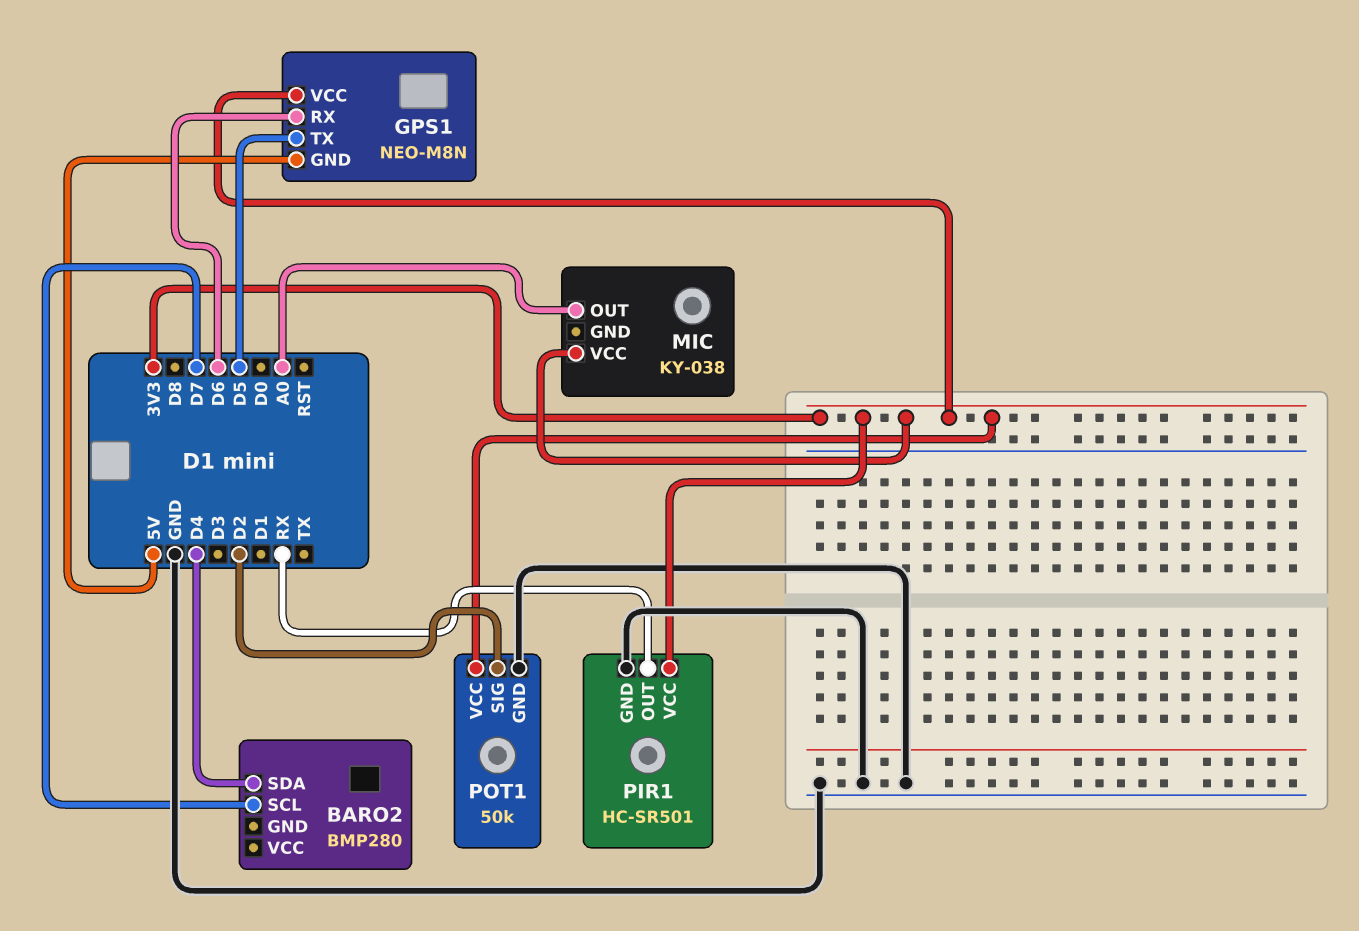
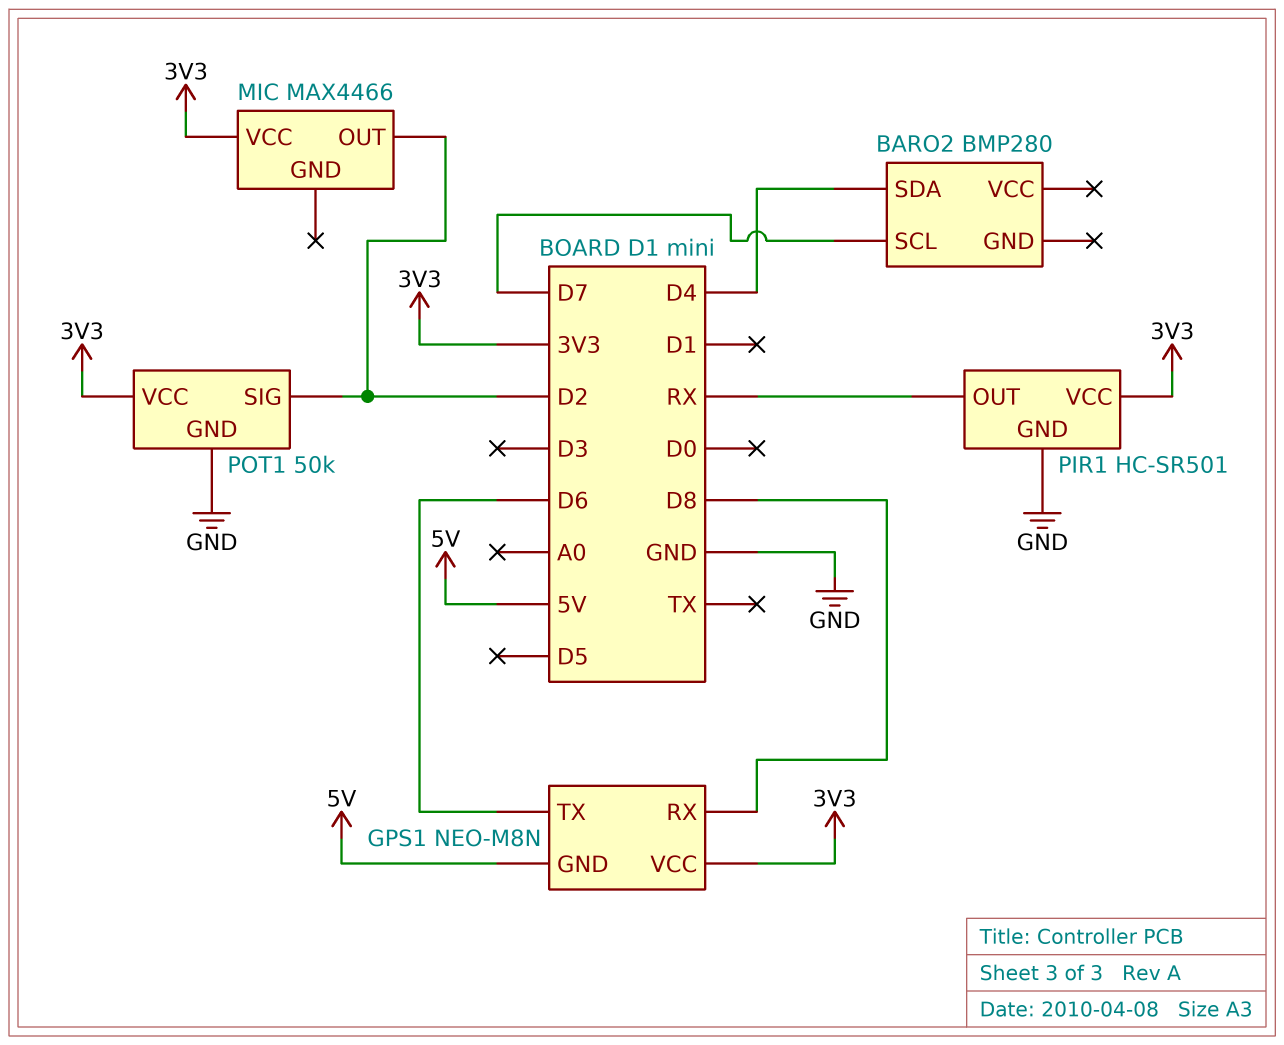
GPS1 pin RX: D6 -> D8
GPS1 pin TX: D5 -> D6
MIC: KY-038 -> MAX4466
MIC pin OUT: A0 -> D2

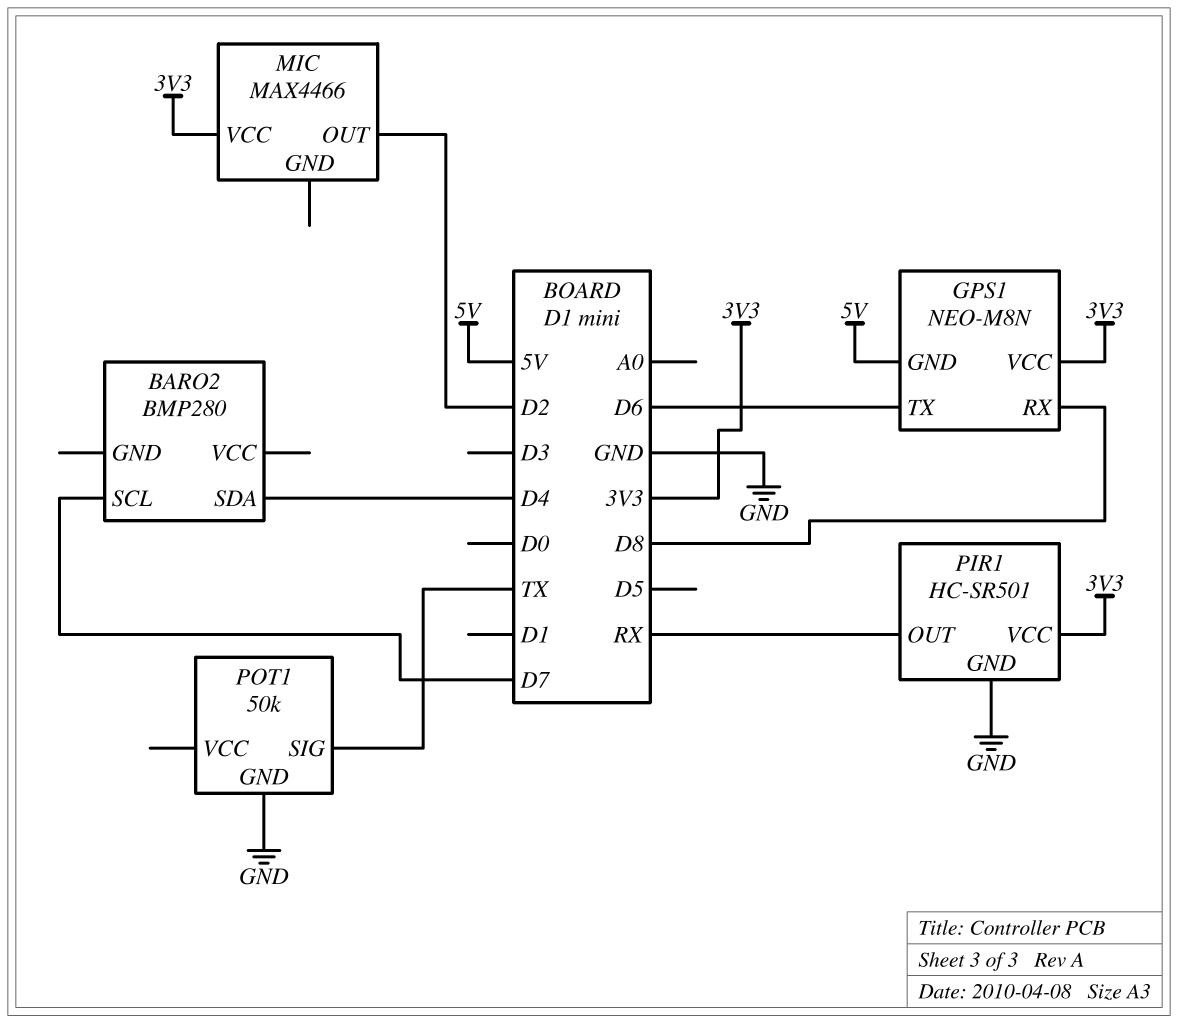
POT1 pin SIG: D2 -> TX
POT1 pin VCC: 3V3 -> none

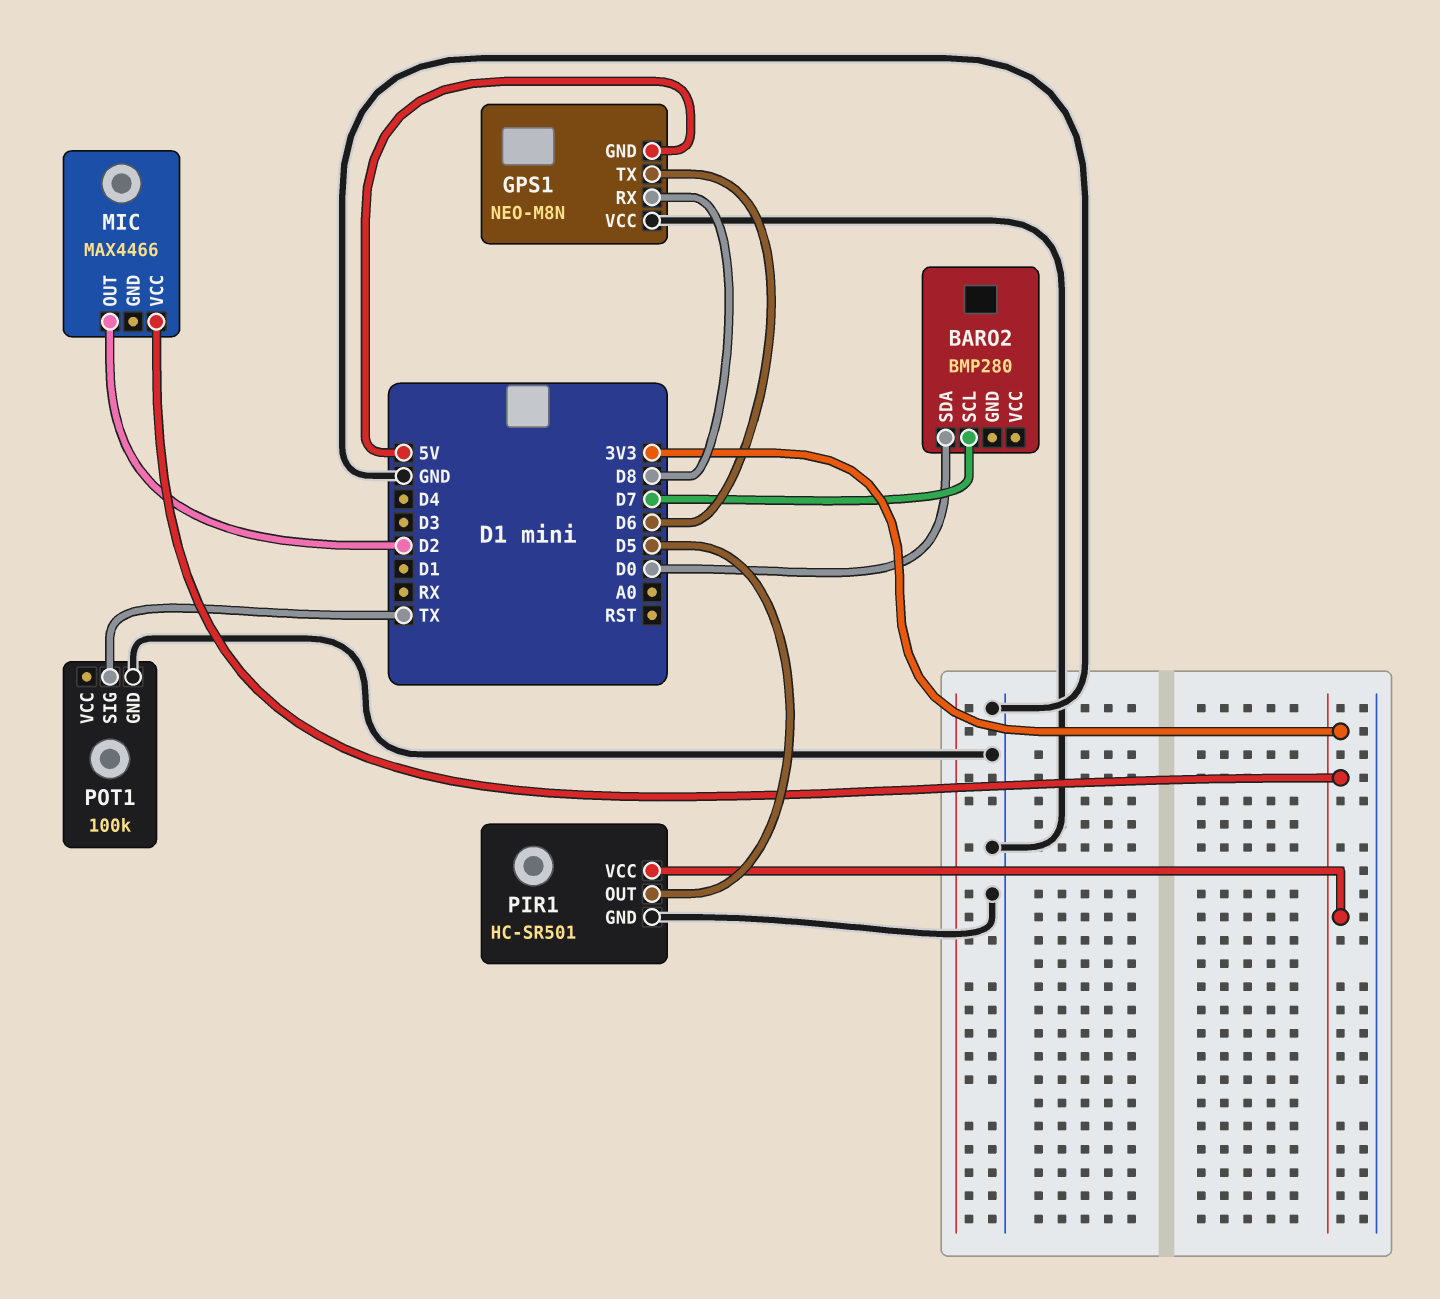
BARO2 pin SDA: D4 -> D0
GPS1 pin VCC: 3V3 -> GND
PIR1 pin OUT: RX -> D5
POT1: 50k -> 100k

